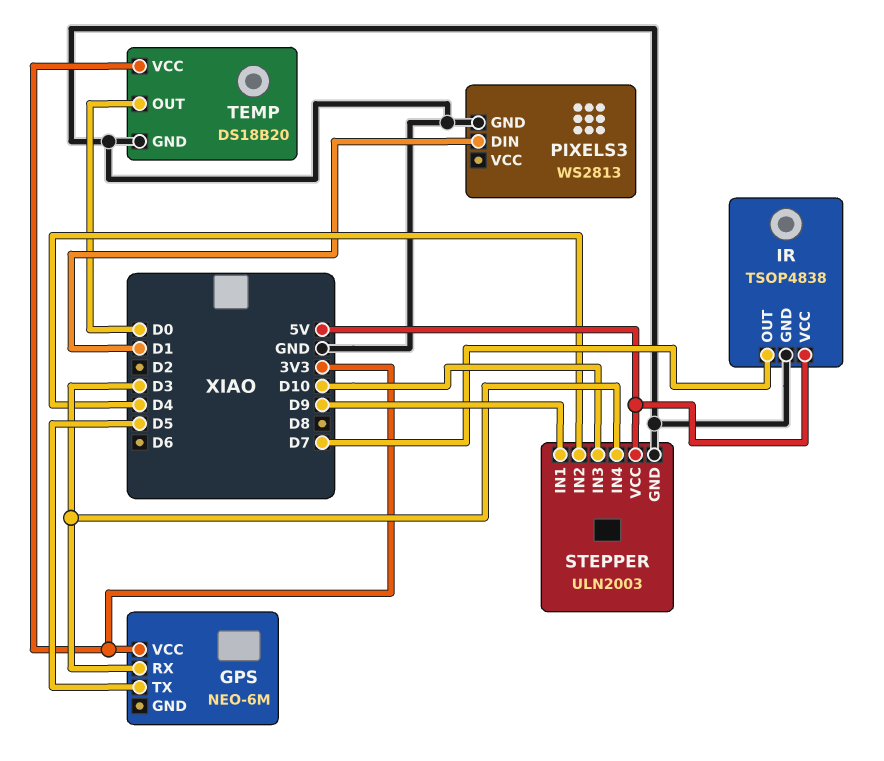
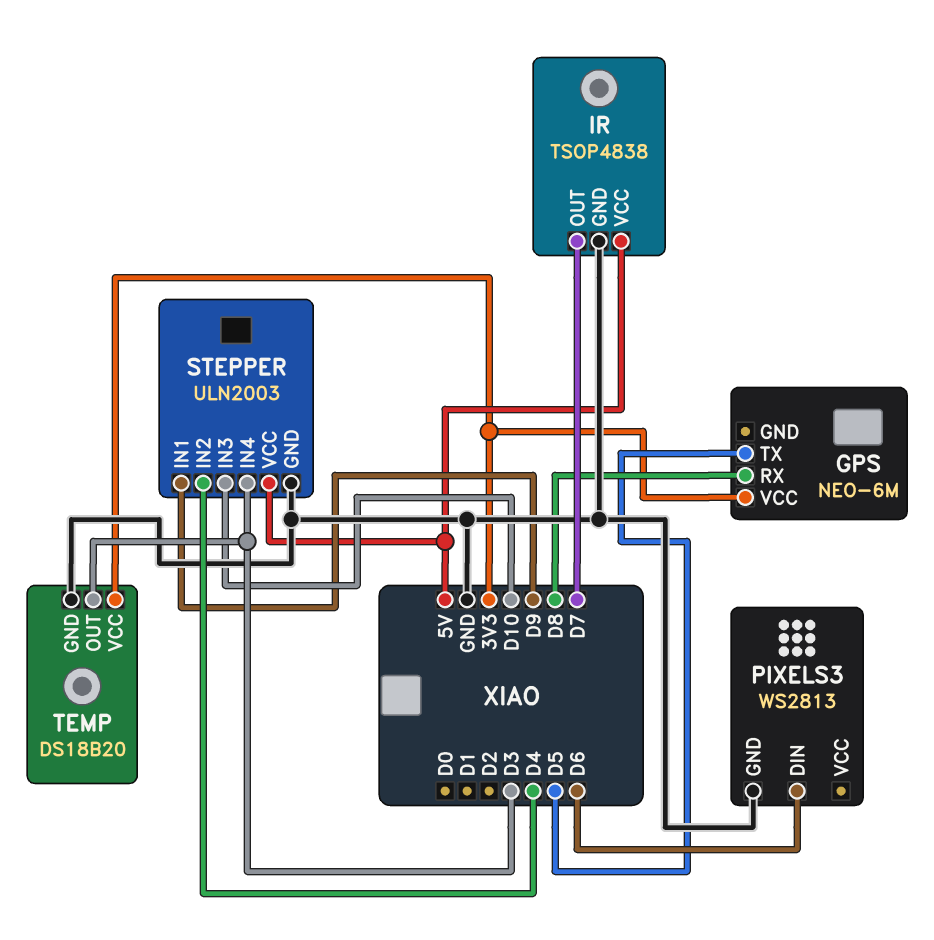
GPS pin RX: D3 -> D8
PIXELS3 pin DIN: D1 -> D6
TEMP pin OUT: D0 -> D3

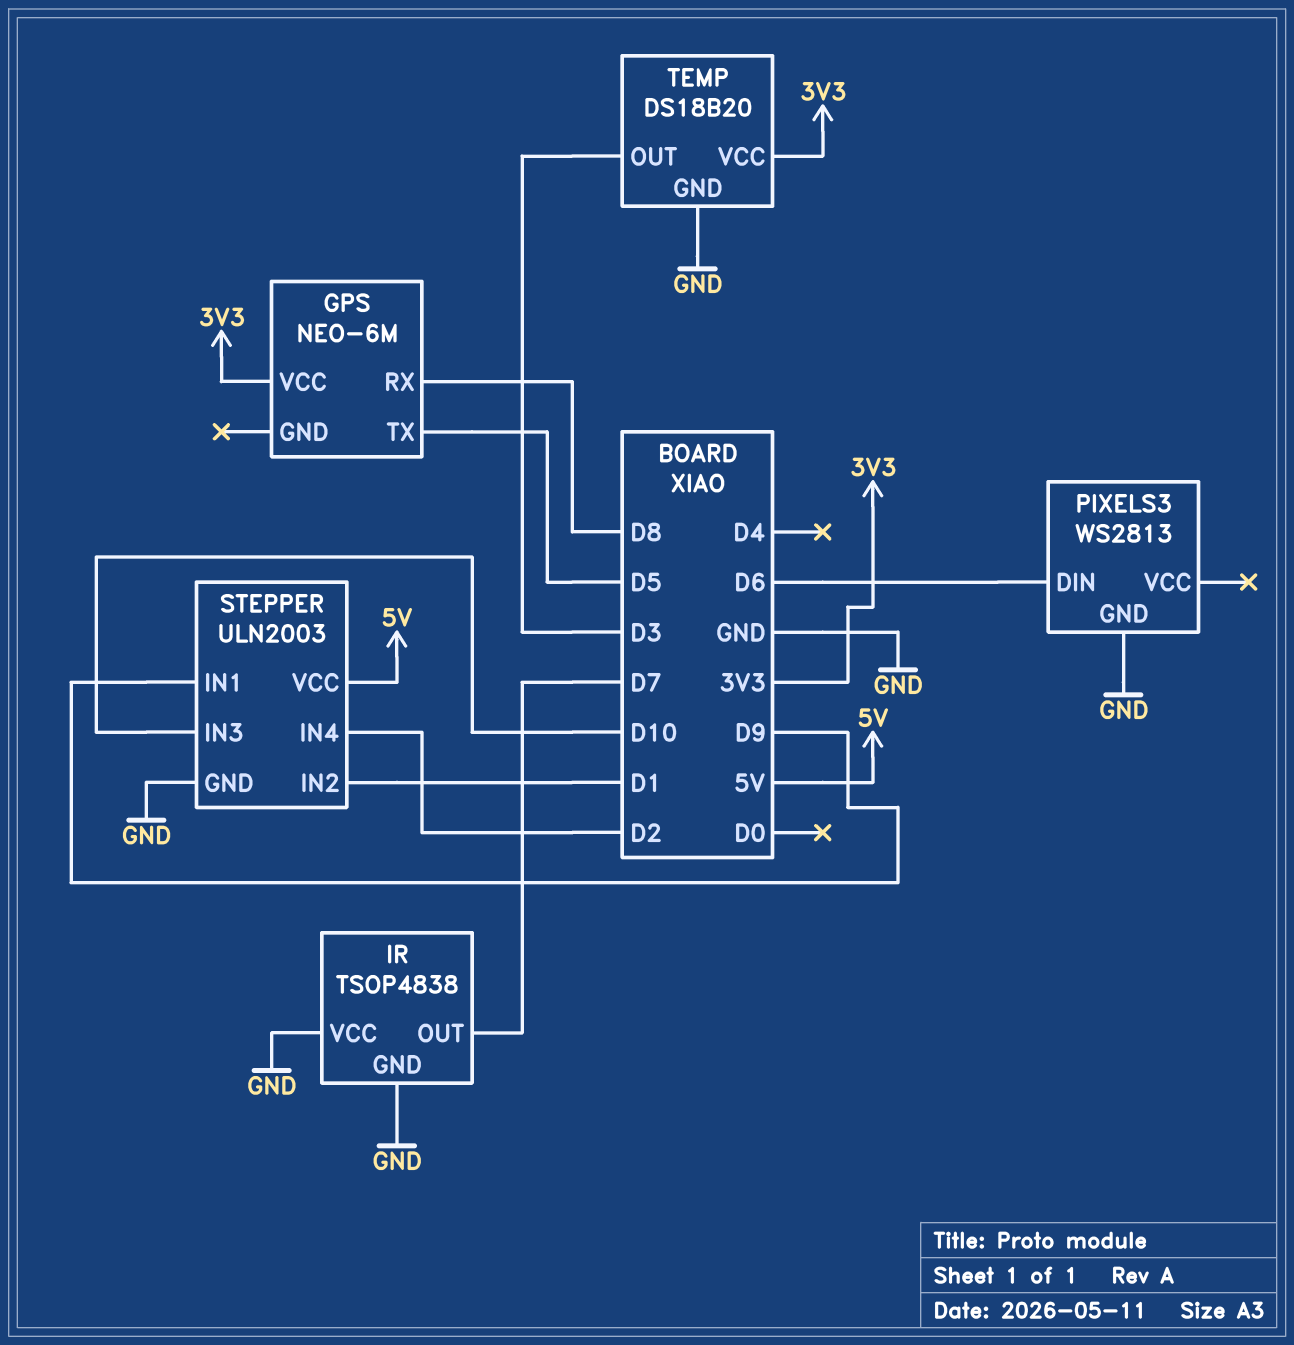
IR pin VCC: 5V -> GND
STEPPER pin IN2: D4 -> D1
STEPPER pin IN4: D3 -> D2

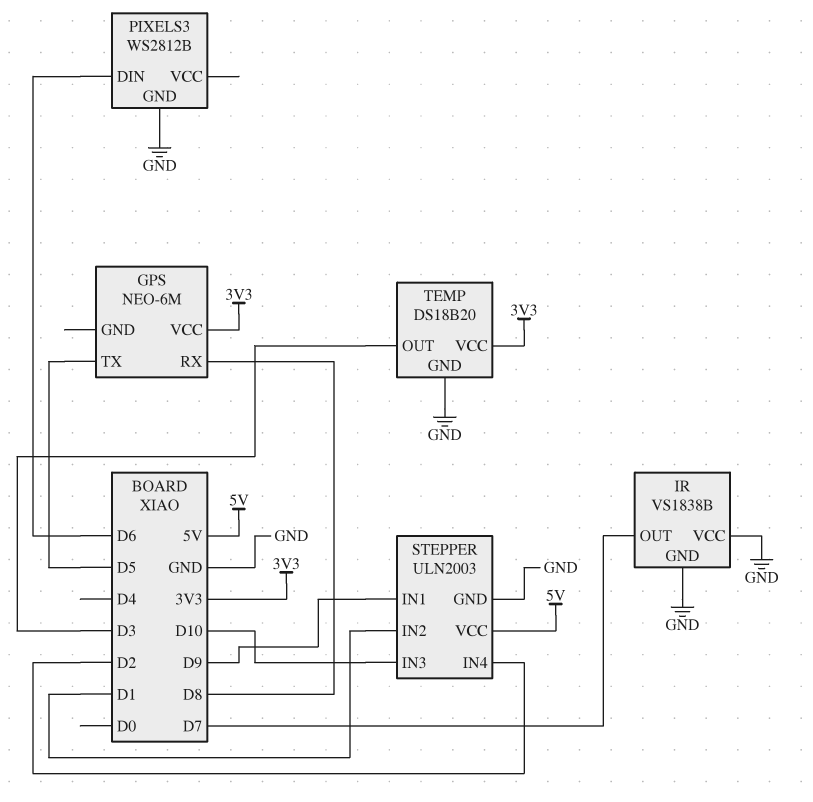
IR: TSOP4838 -> VS1838B
PIXELS3: WS2813 -> WS2812B

